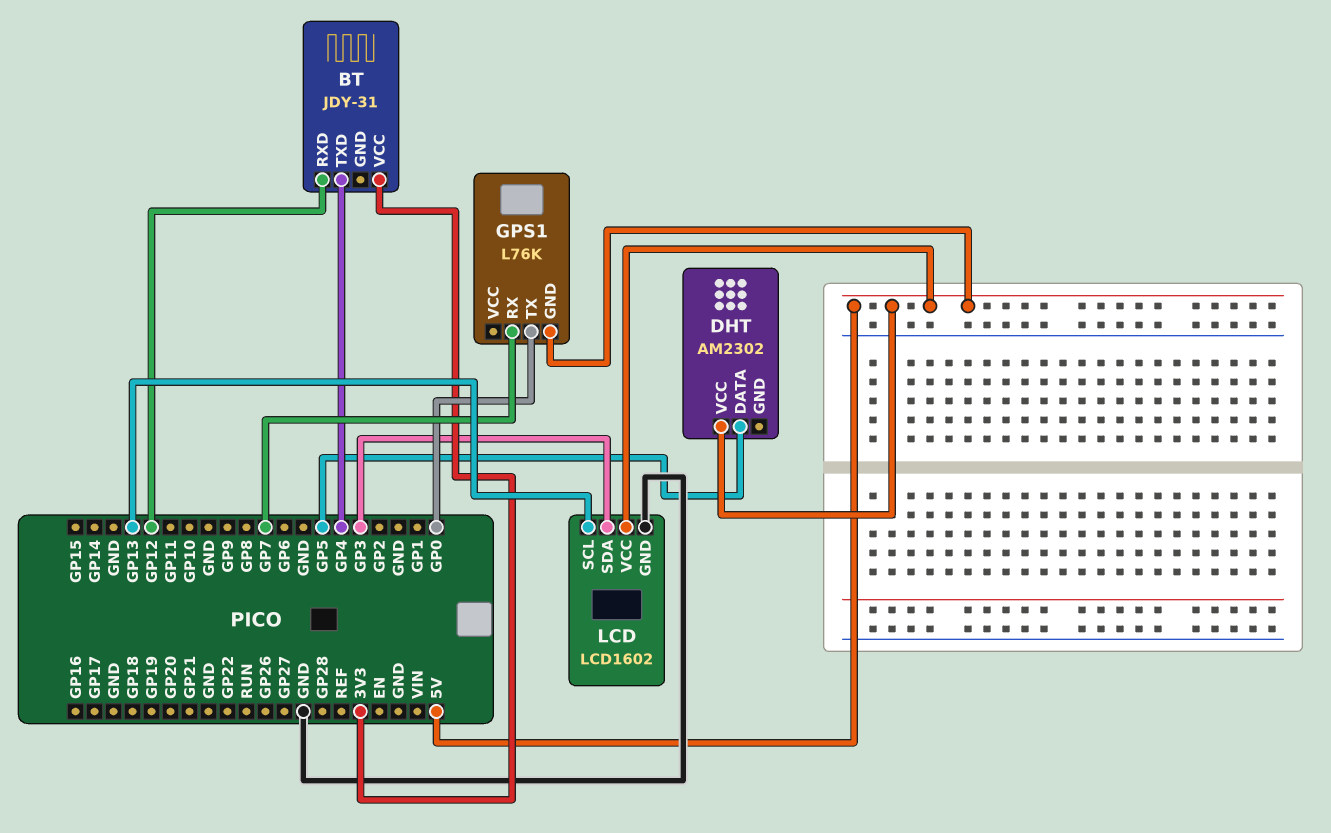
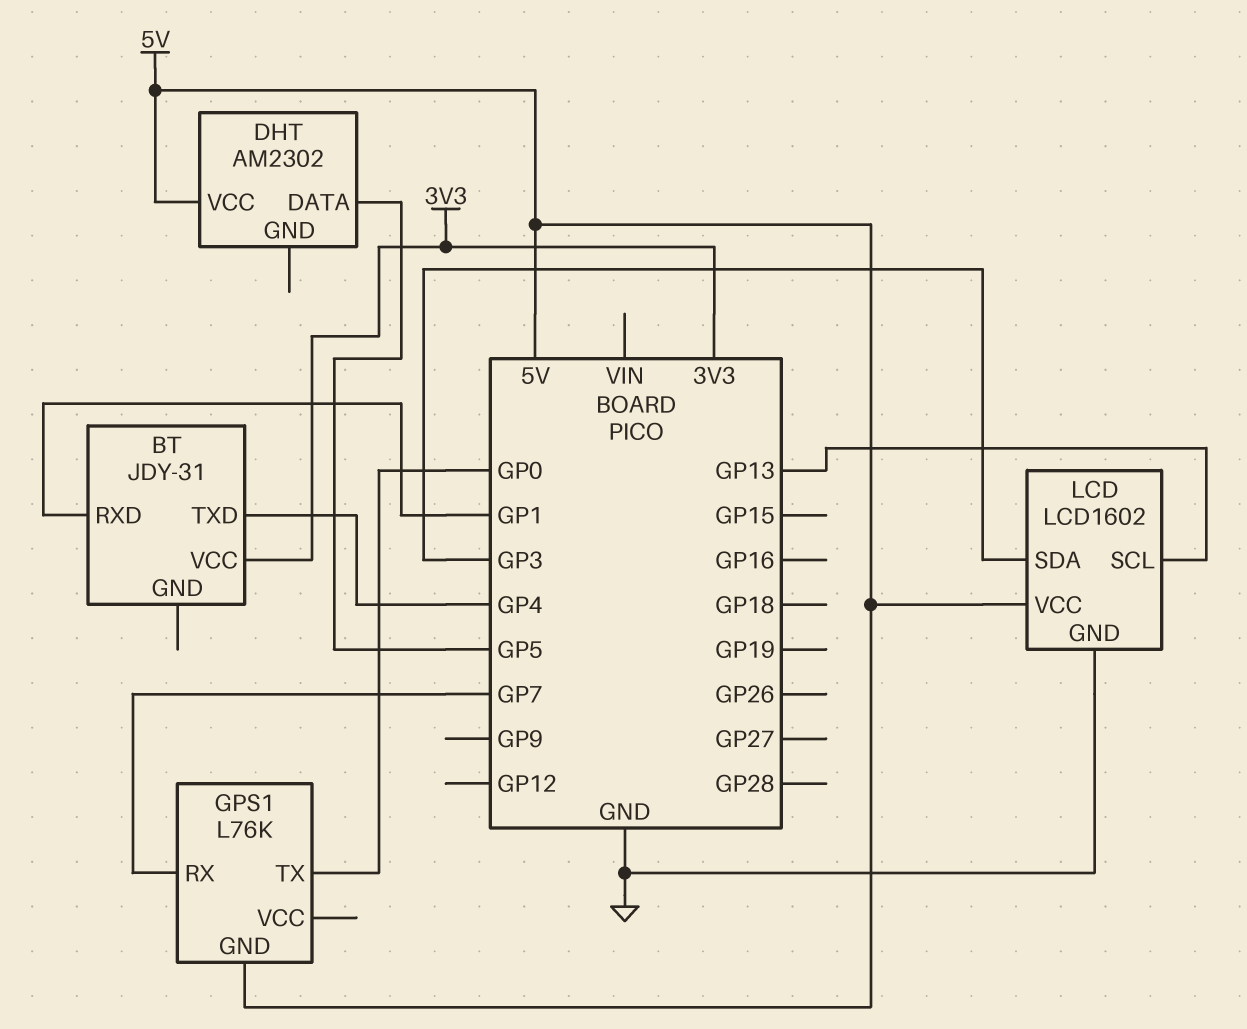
BT pin RXD: GP12 -> GP1

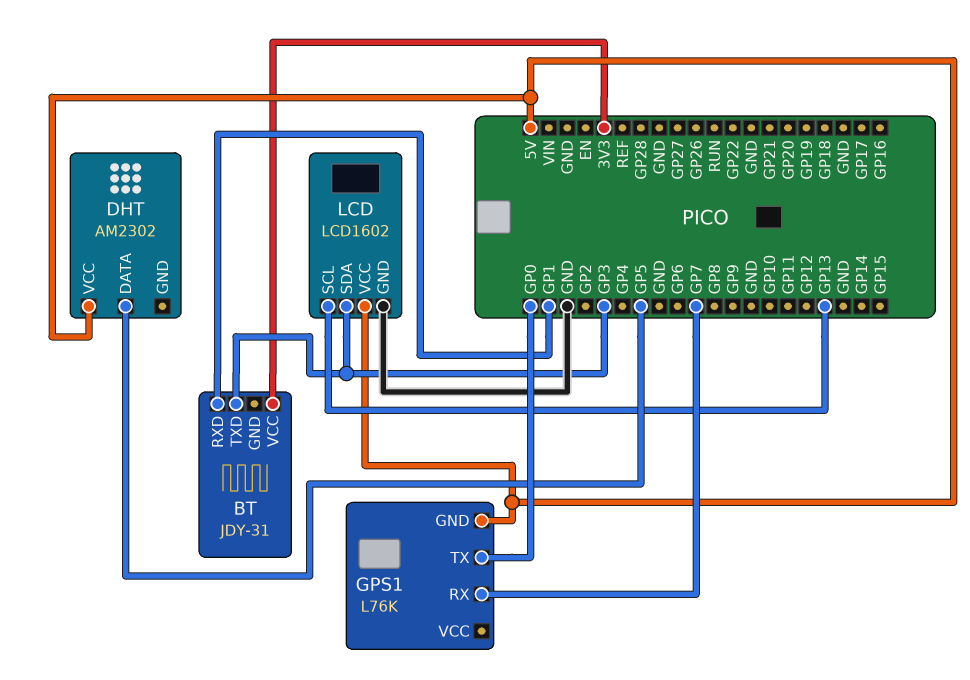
BT pin TXD: GP4 -> GP3

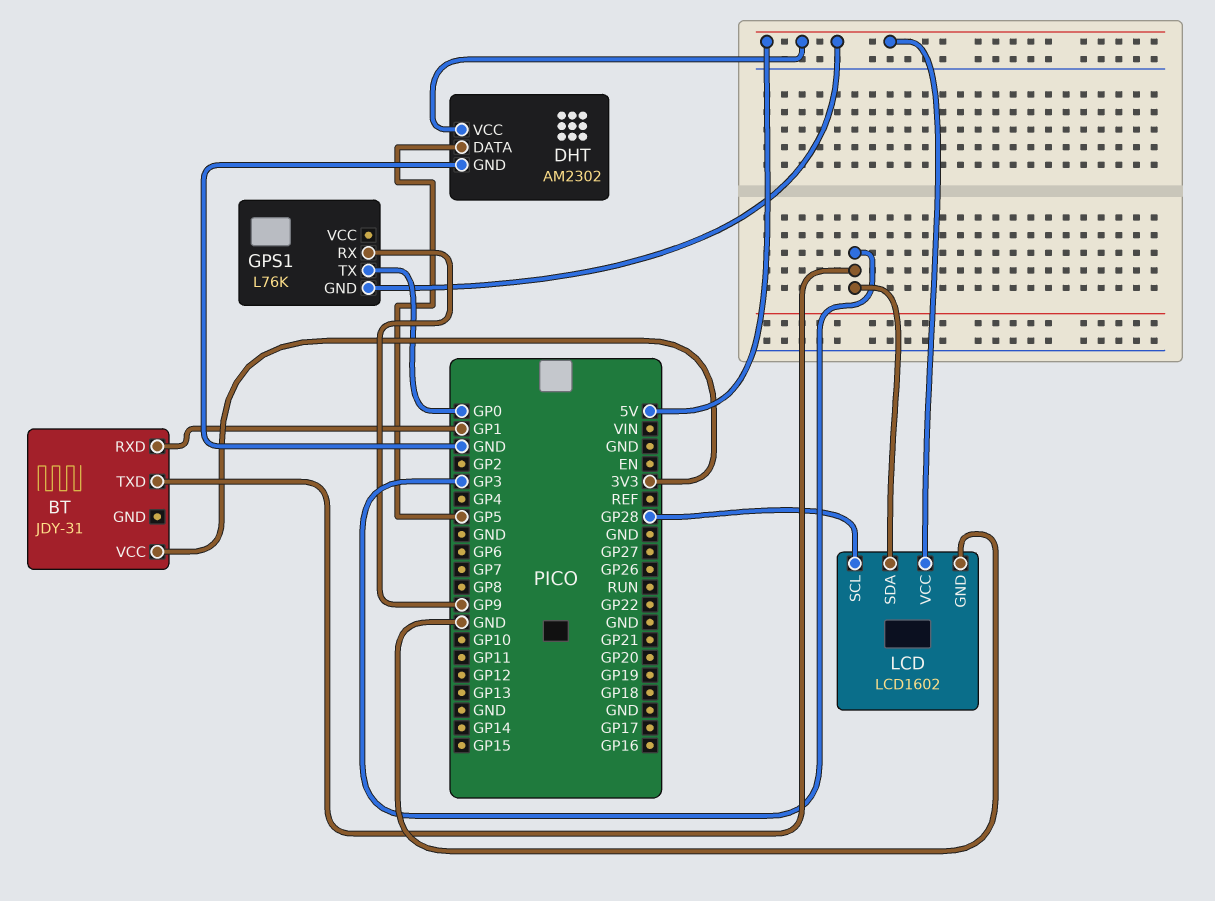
DHT pin GND: none -> GND
GPS1 pin RX: GP7 -> GP9
LCD pin SCL: GP13 -> GP28

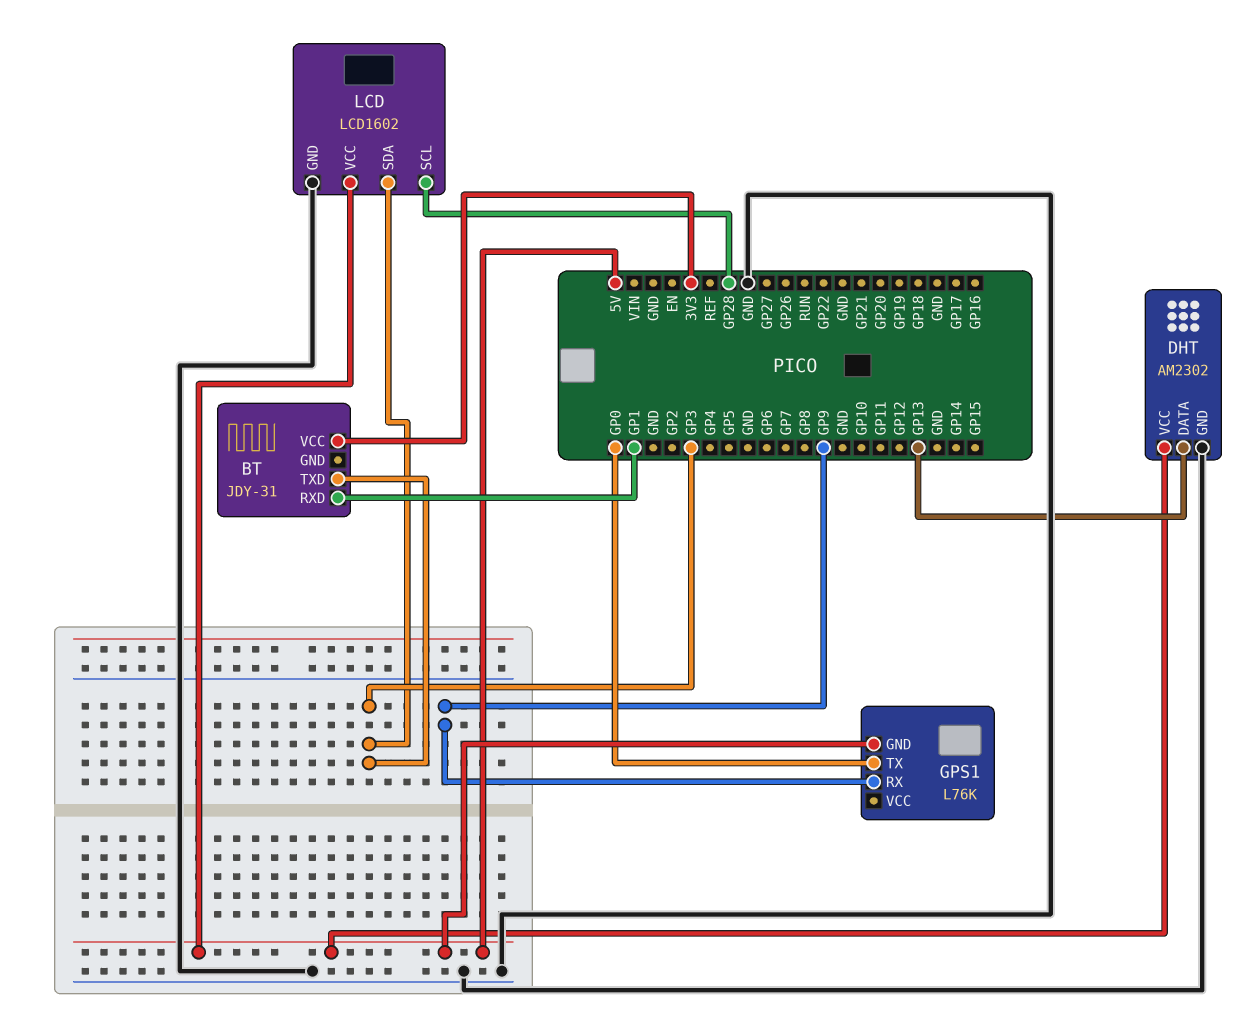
DHT pin DATA: GP5 -> GP13

